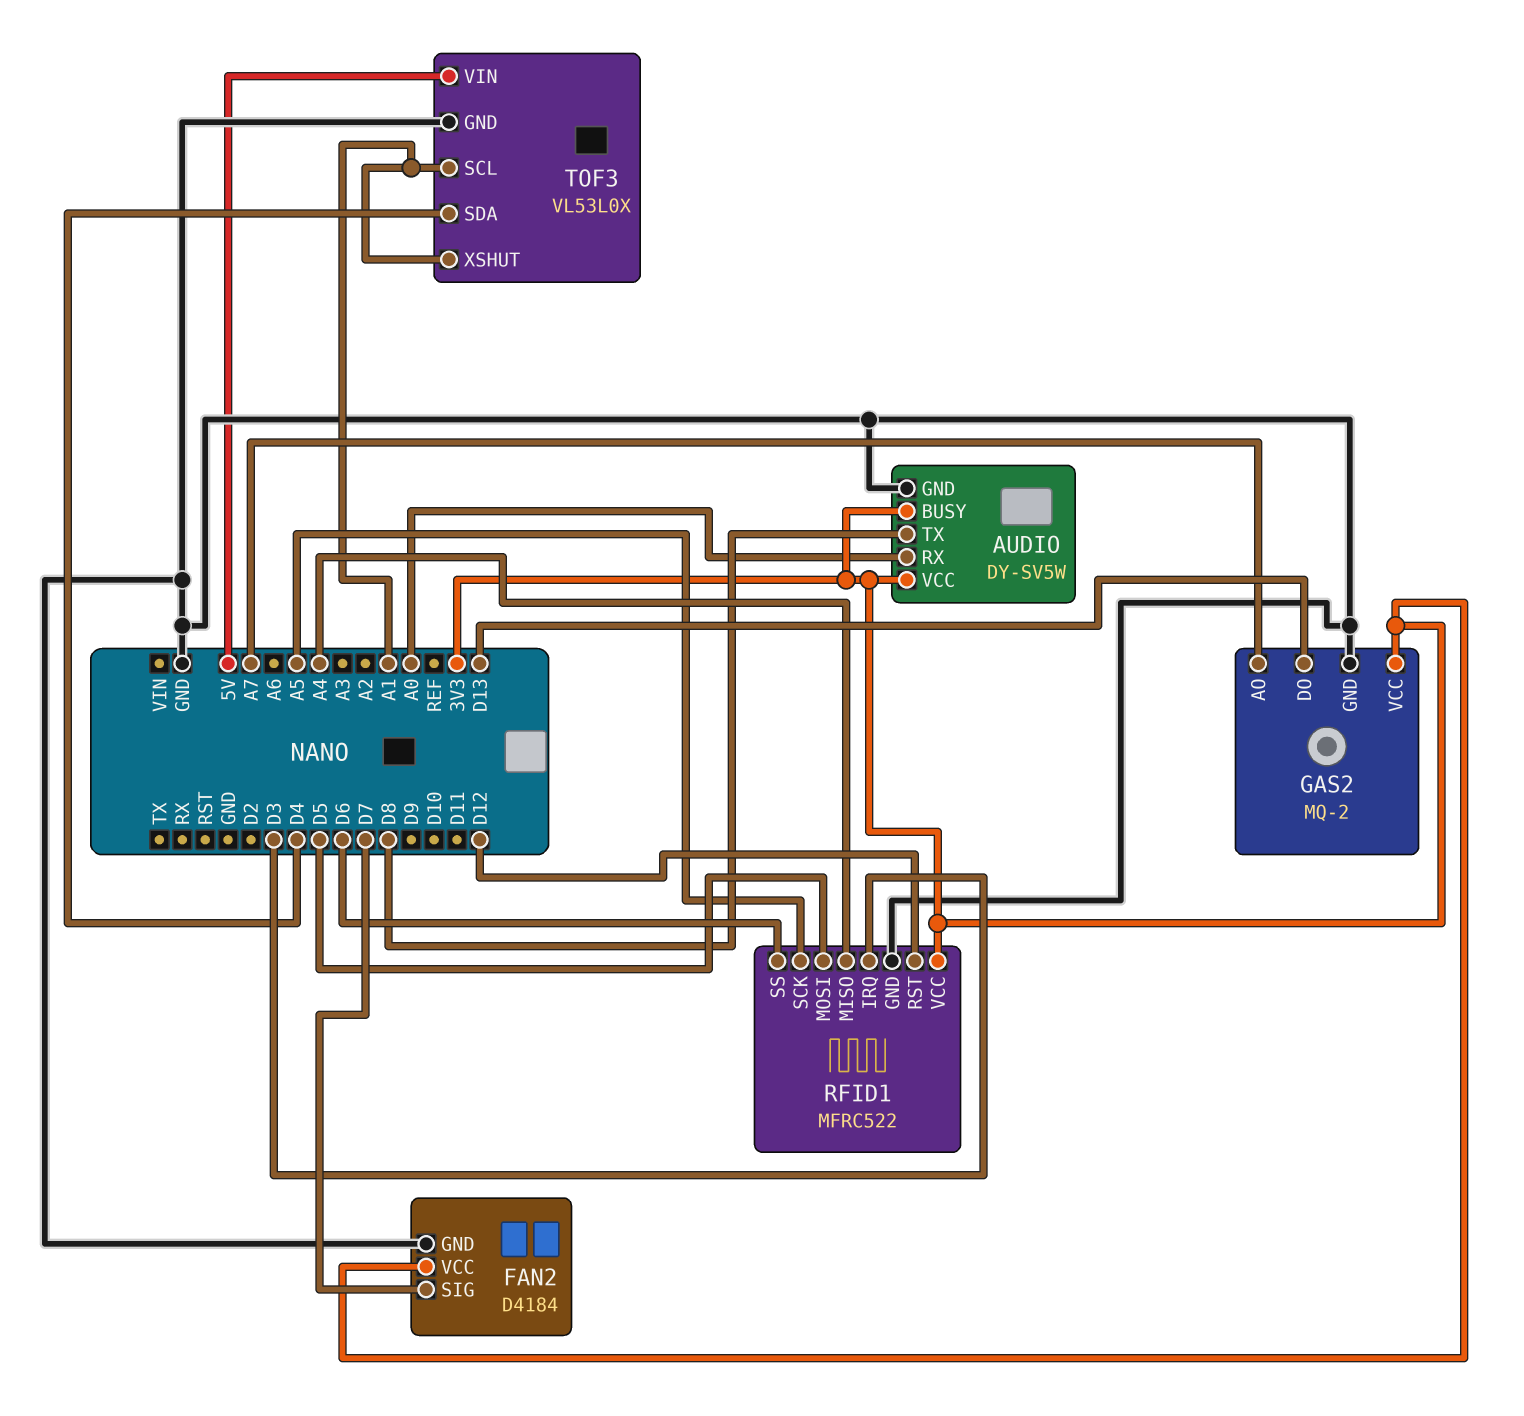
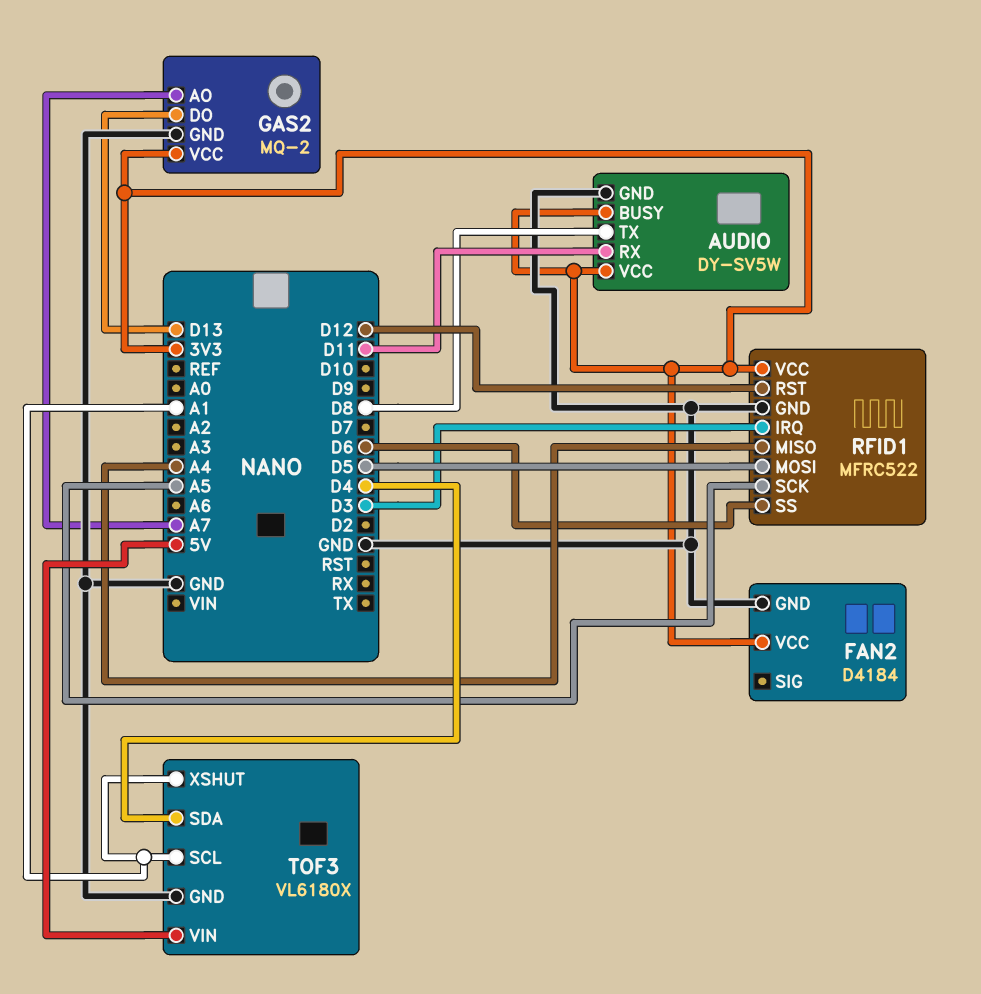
AUDIO pin RX: A0 -> D11
FAN2 pin SIG: D7 -> none
TOF3: VL53L0X -> VL6180X

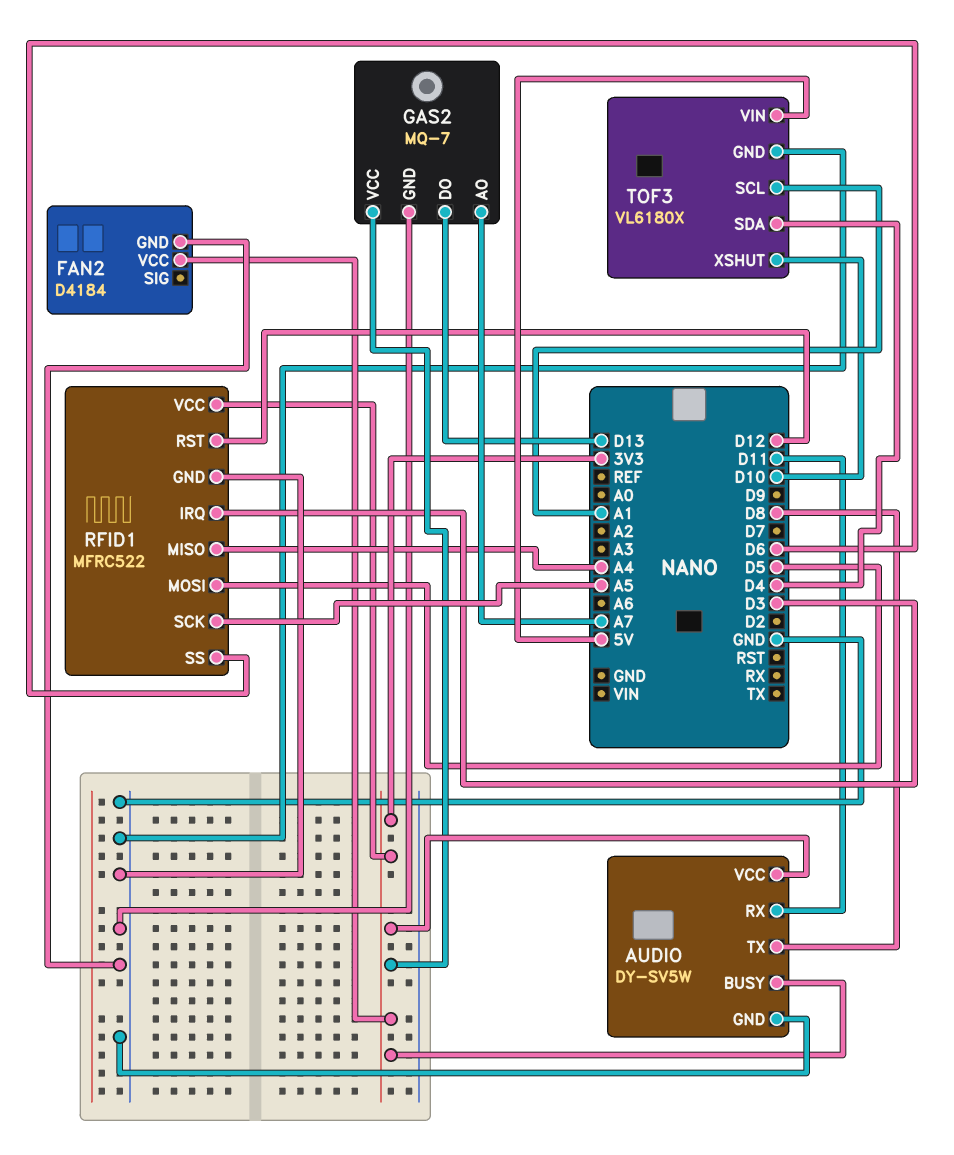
GAS2: MQ-2 -> MQ-7
TOF3 pin XSHUT: A1 -> D10

